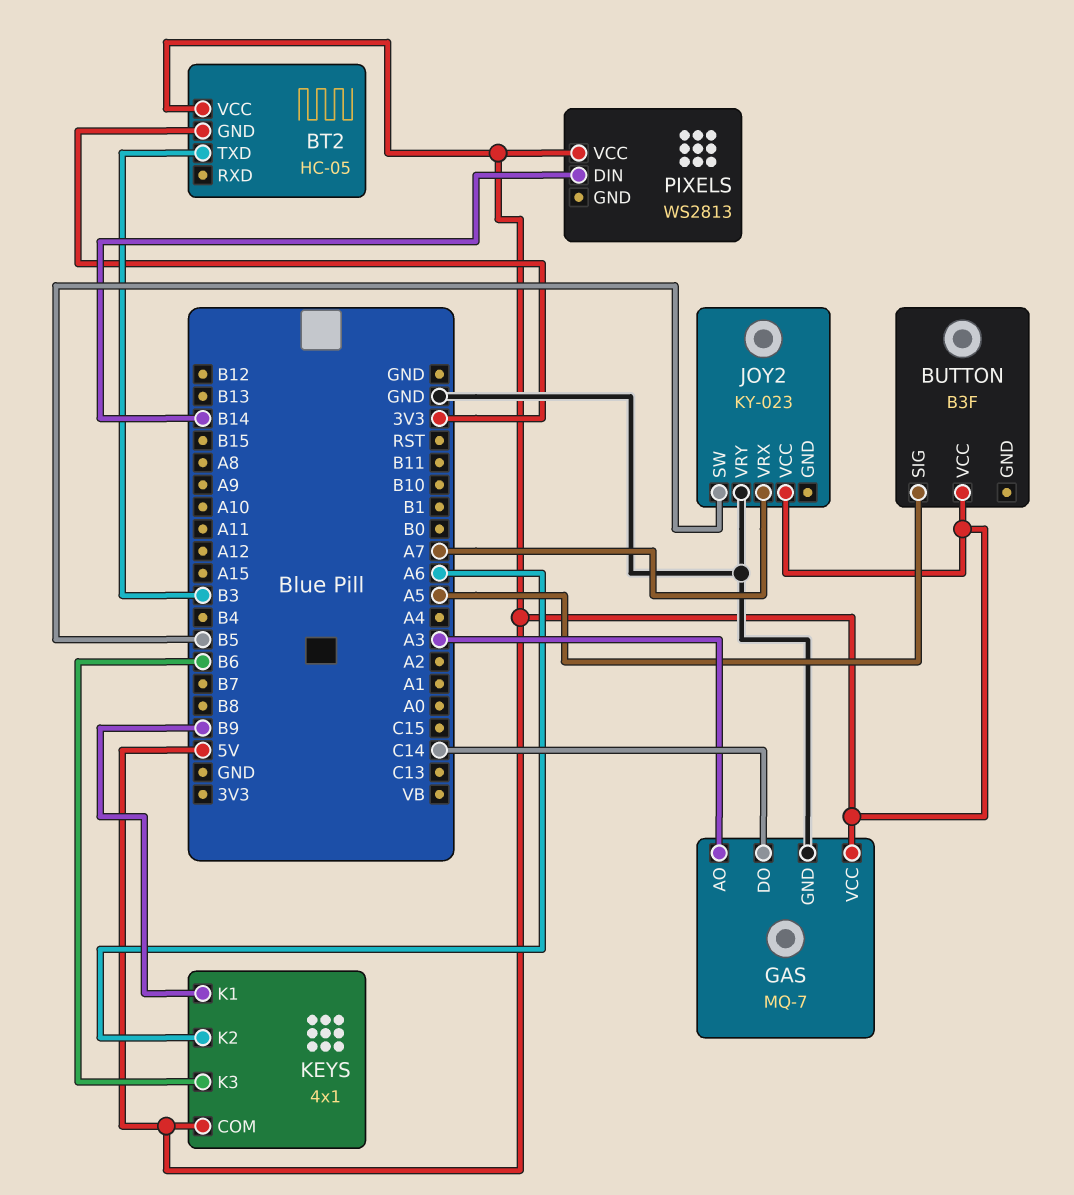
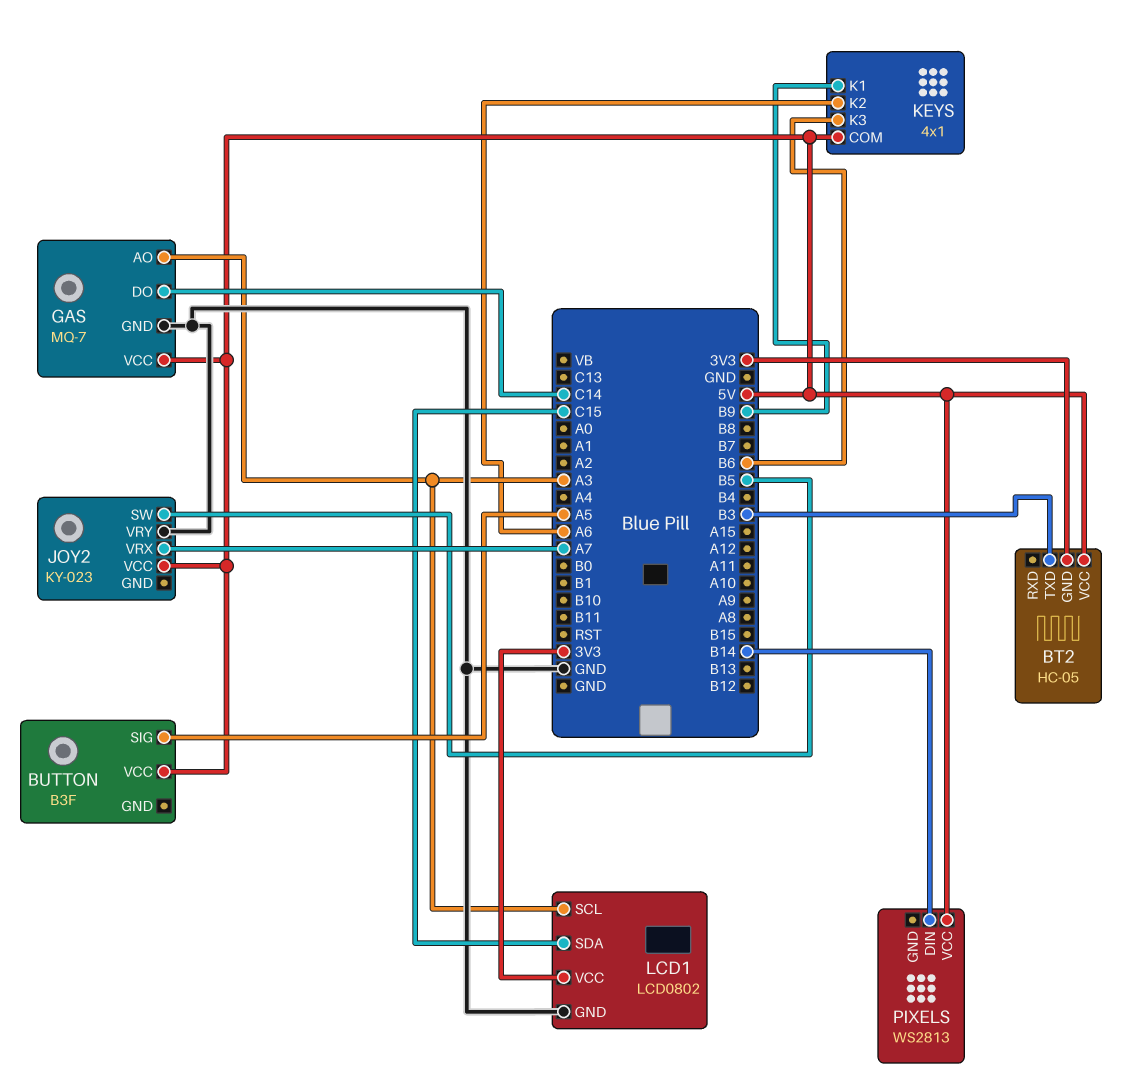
LCD1: none -> LCD0802
LCD1 pin GND: none -> GND
LCD1 pin SCL: none -> A3
LCD1 pin SDA: none -> C15
LCD1 pin VCC: none -> 3V3

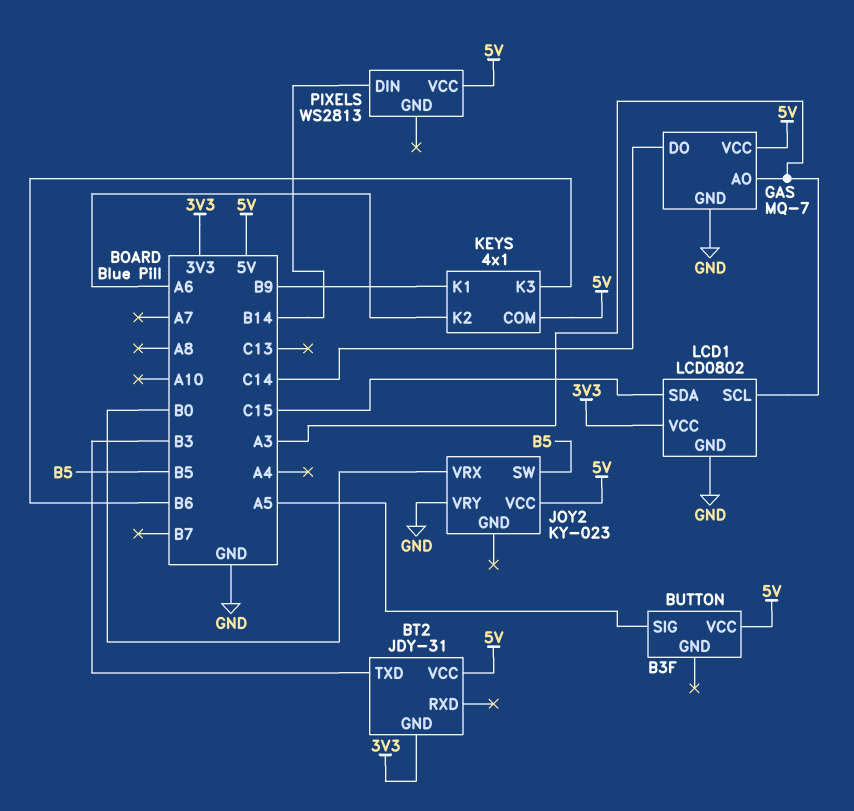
BT2: HC-05 -> JDY-31
JOY2 pin VRX: A7 -> B0

